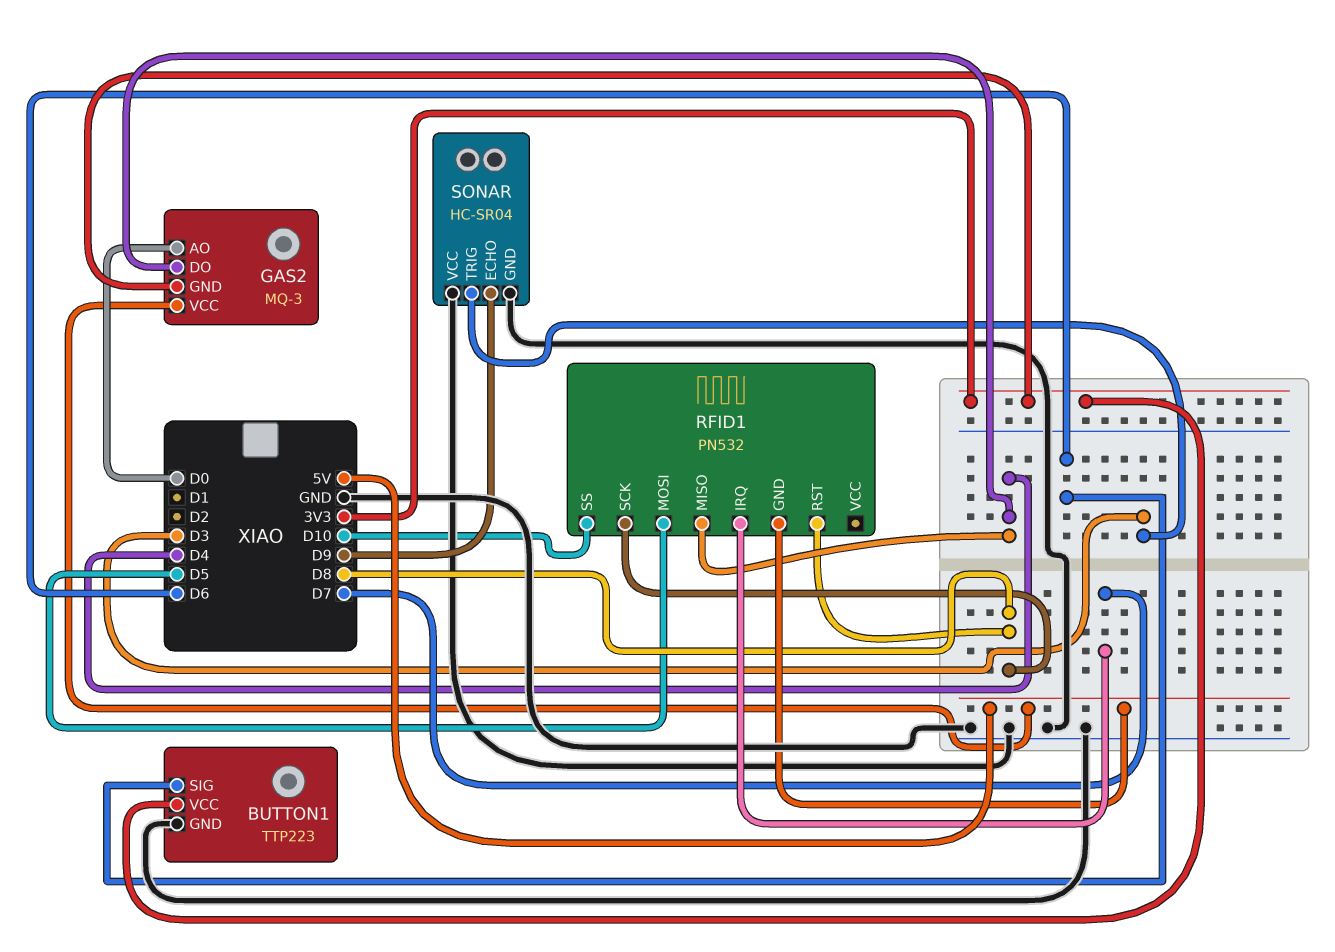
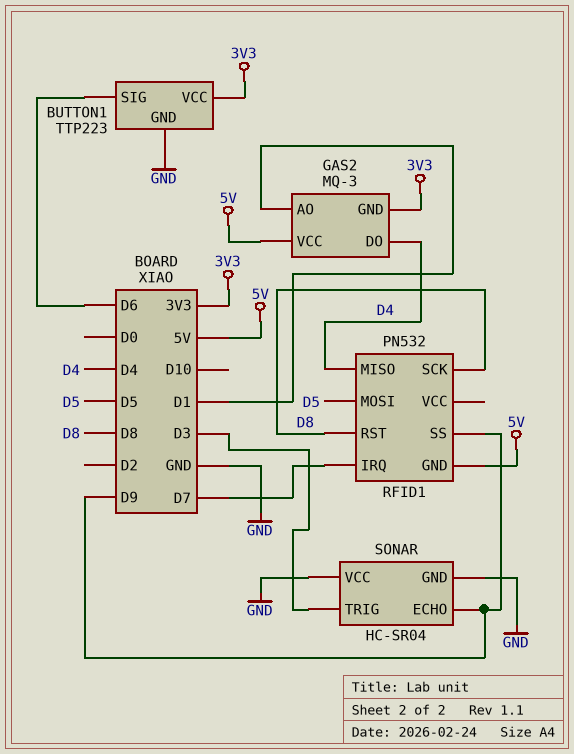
GAS2 pin AO: D0 -> D1
RFID1 pin SS: D10 -> D9

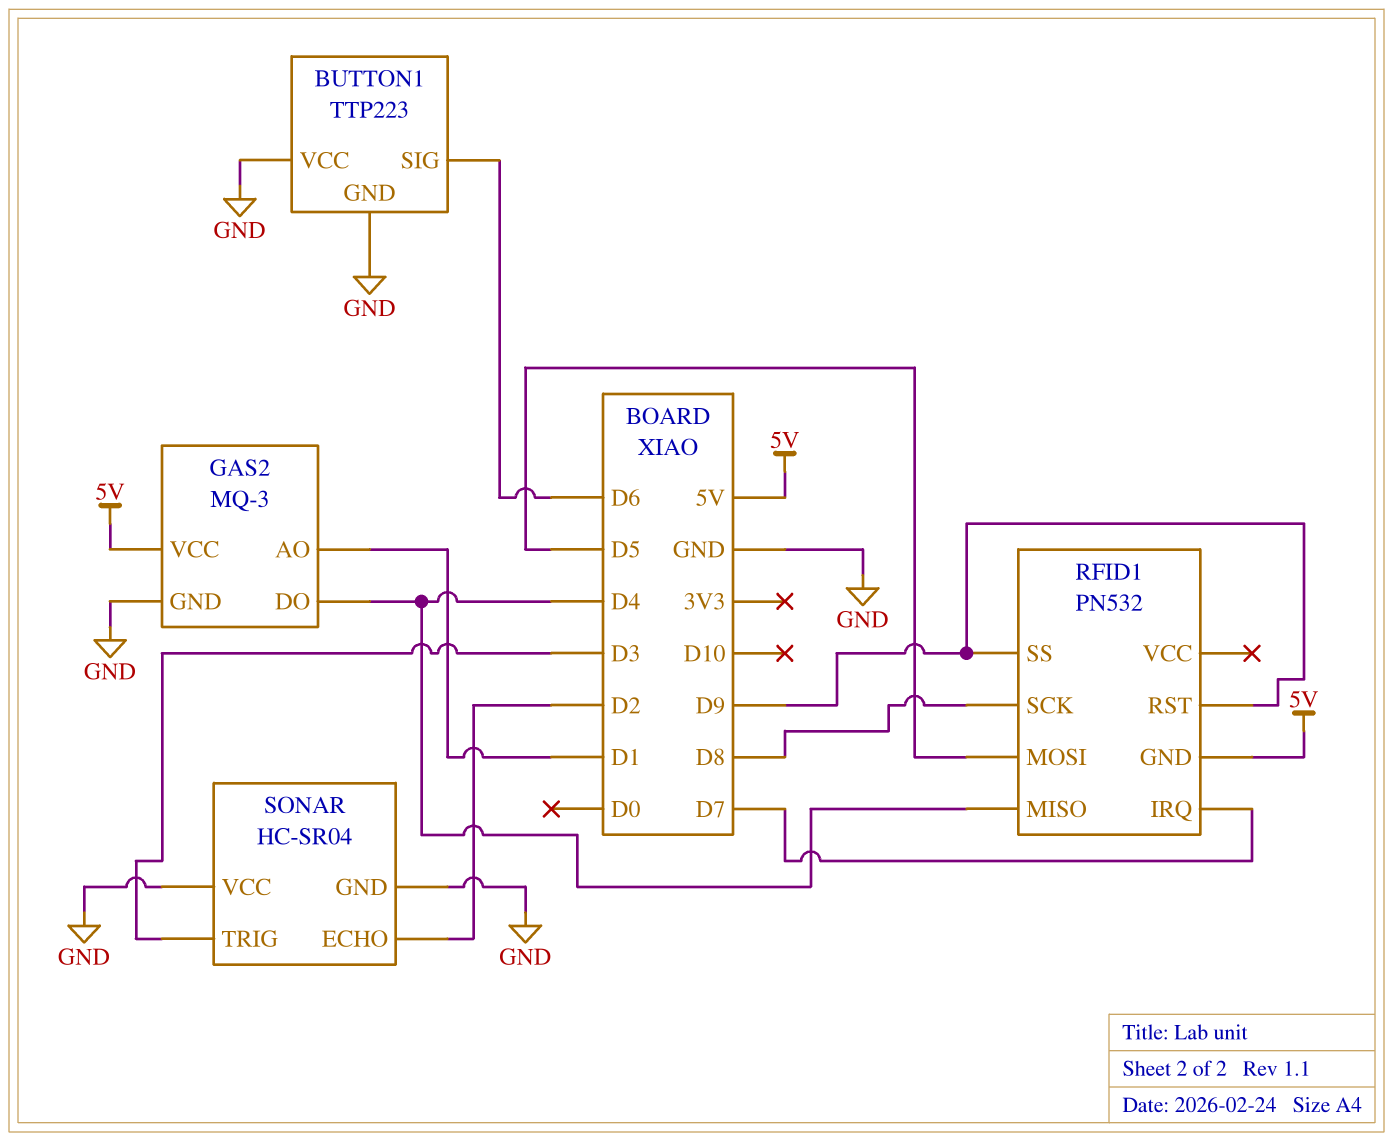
BUTTON1 pin VCC: 3V3 -> GND
GAS2 pin GND: 3V3 -> GND
RFID1 pin RST: D8 -> D9
SONAR pin ECHO: D9 -> D2

